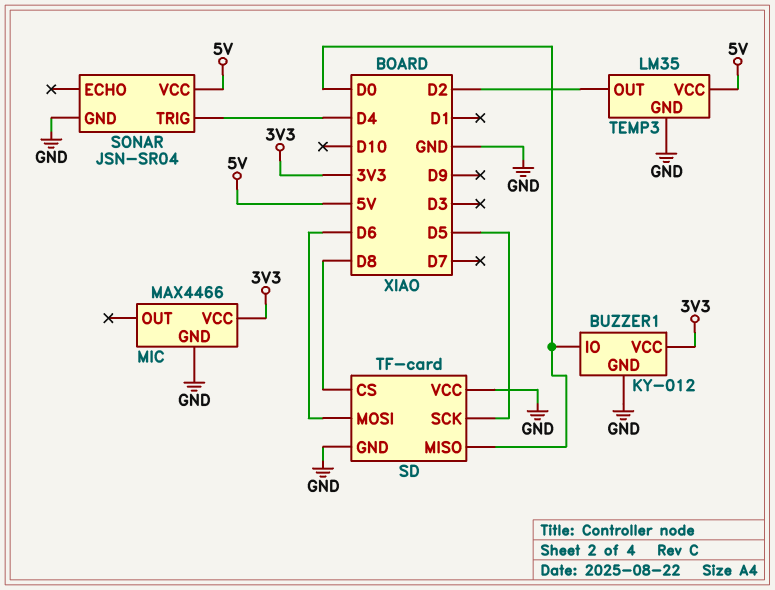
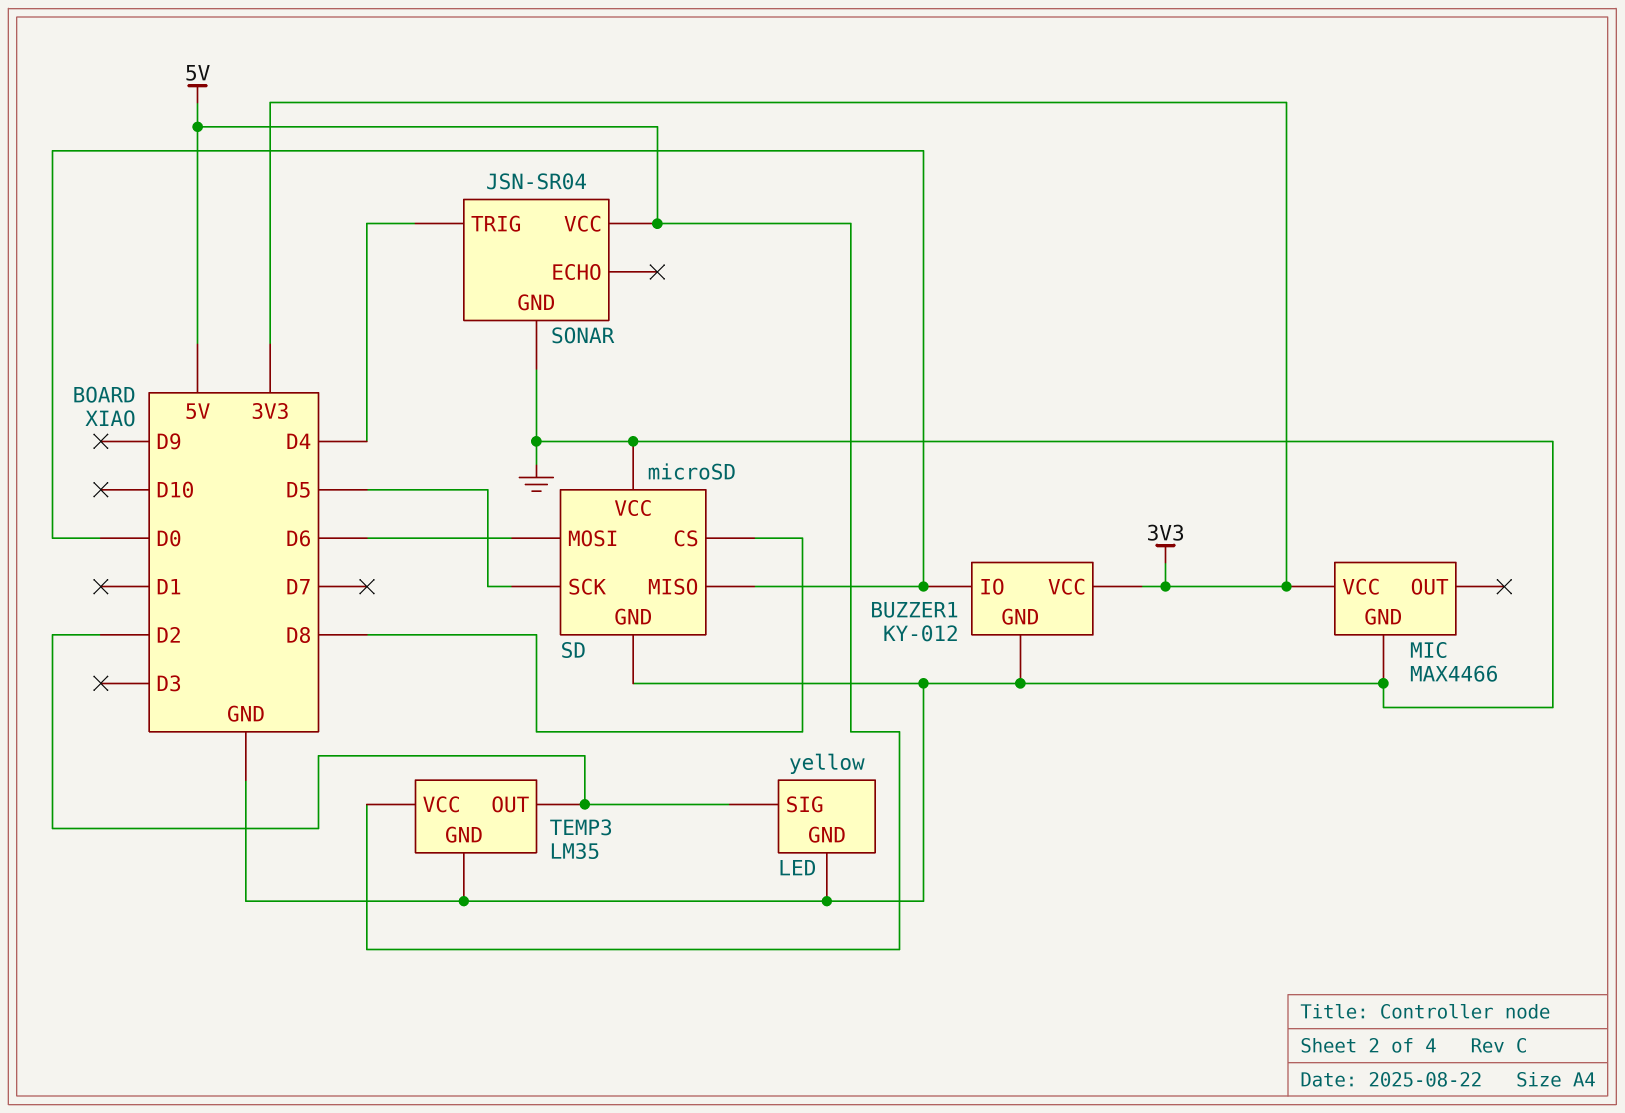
LED: none -> yellow
LED pin GND: none -> GND
LED pin SIG: none -> D2
SD: TF-card -> microSD

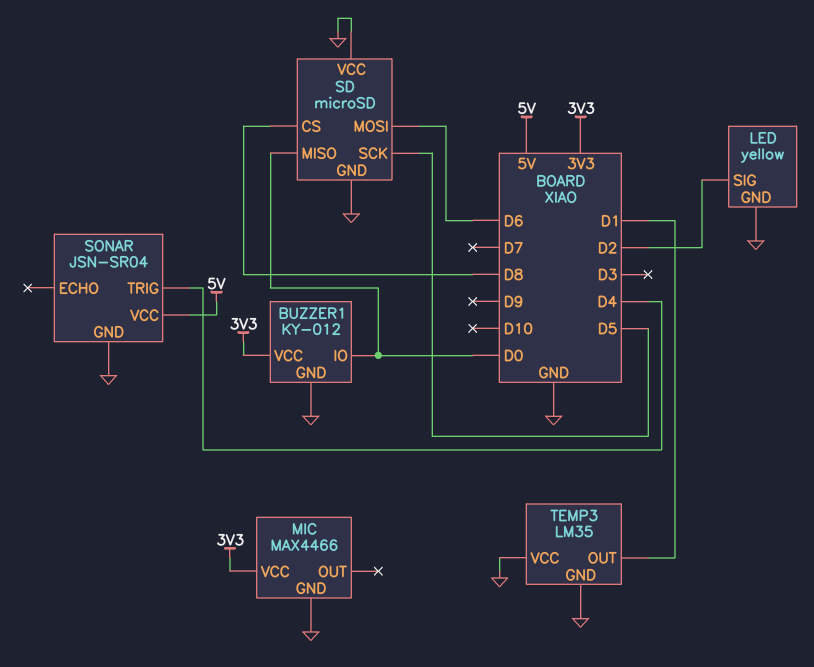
TEMP3 pin OUT: D2 -> D1
TEMP3 pin VCC: 5V -> GND

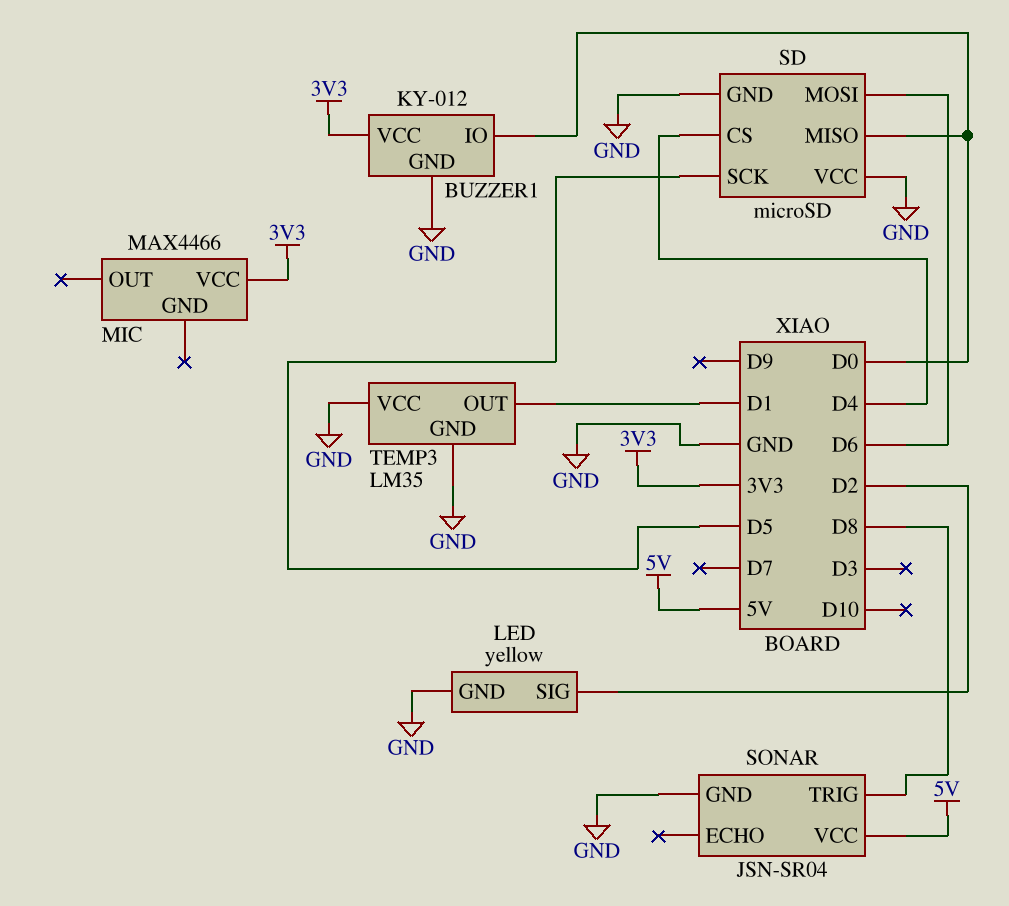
MIC pin GND: GND -> none
SD pin CS: D8 -> D4
SONAR pin TRIG: D4 -> D8

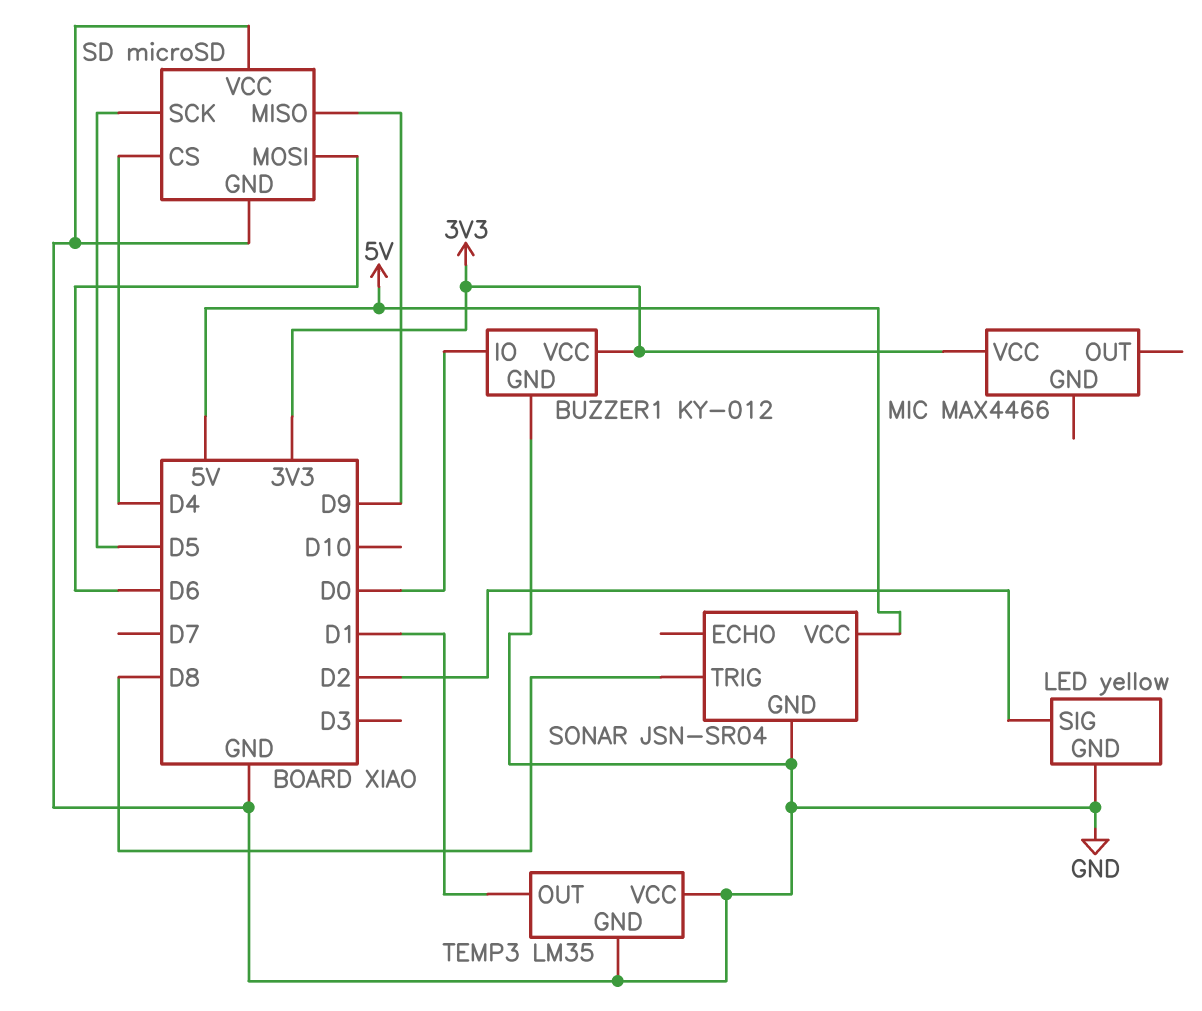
SD pin MISO: D0 -> D9

